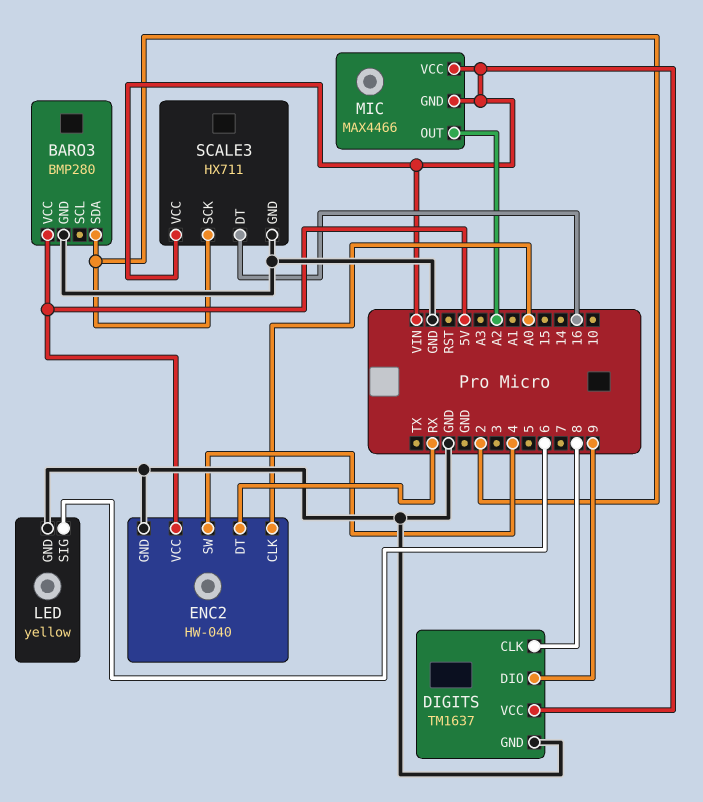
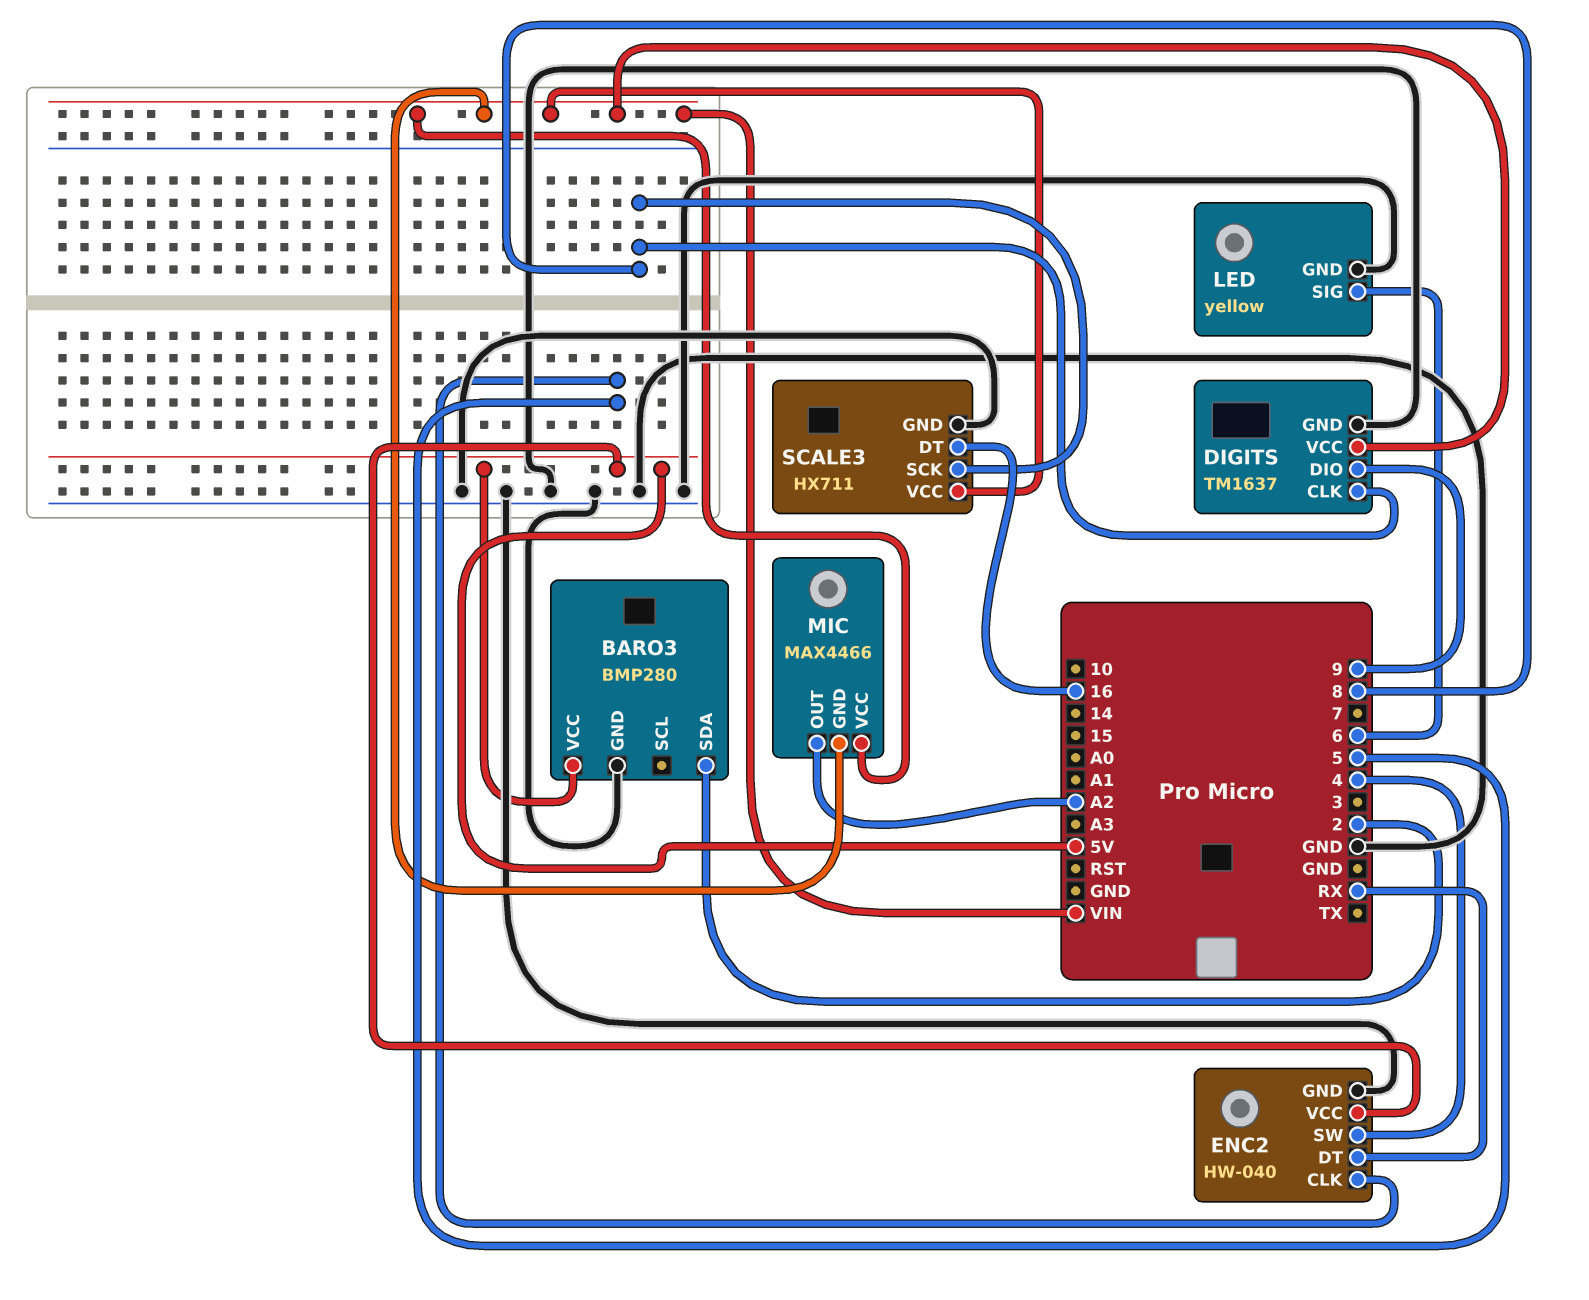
ENC2 pin CLK: A0 -> 5
SCALE3 pin SCK: 2 -> 8

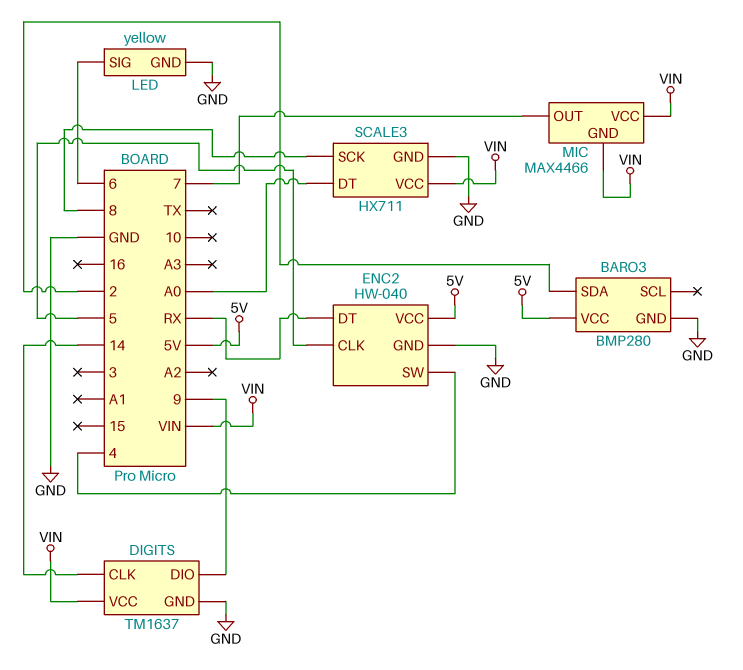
DIGITS pin CLK: 8 -> 14
MIC pin OUT: A2 -> 7
SCALE3 pin DT: 16 -> A0

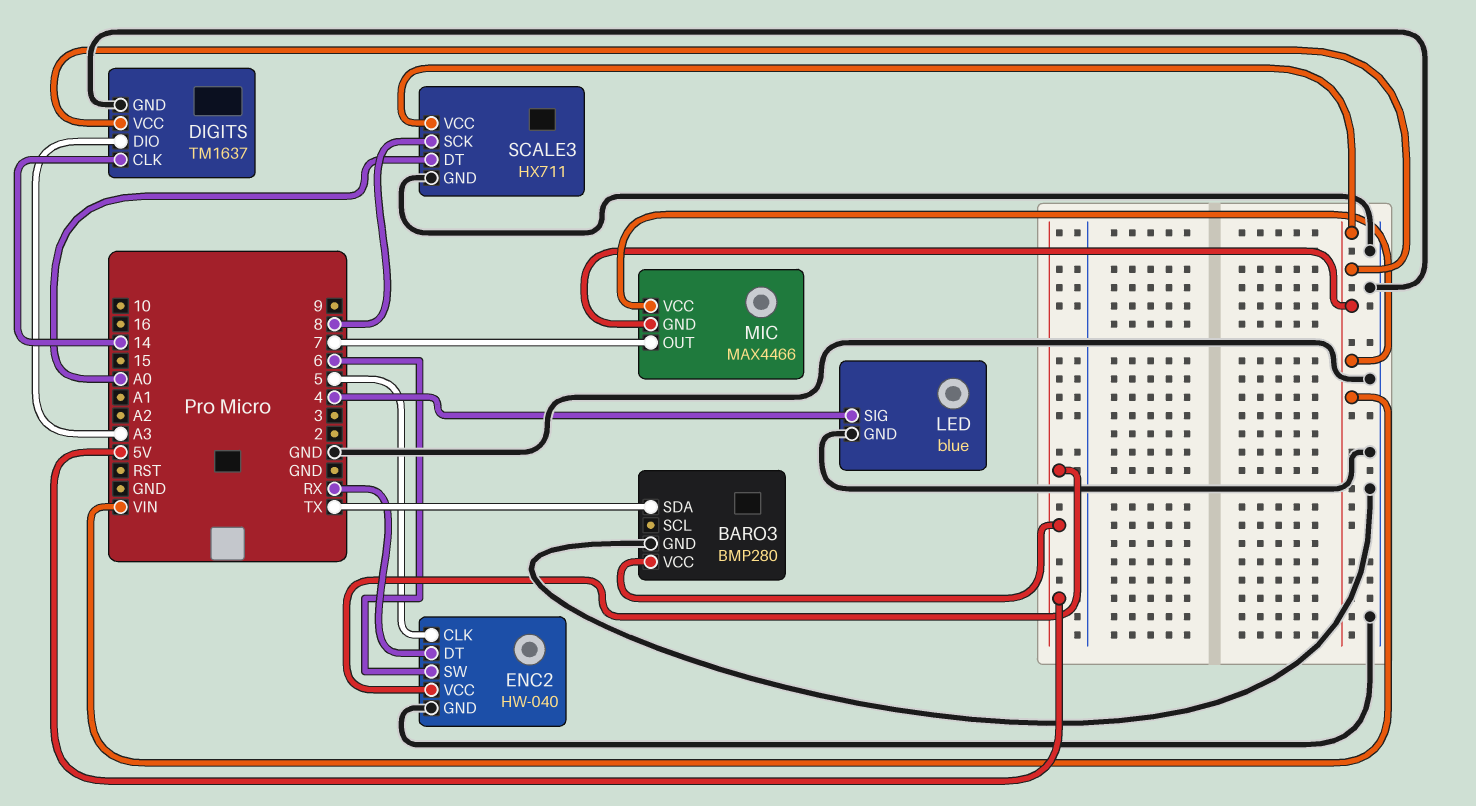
BARO3 pin SDA: 2 -> TX
DIGITS pin DIO: 9 -> A3
ENC2 pin SW: 4 -> 6
LED: yellow -> blue
LED pin SIG: 6 -> 4

